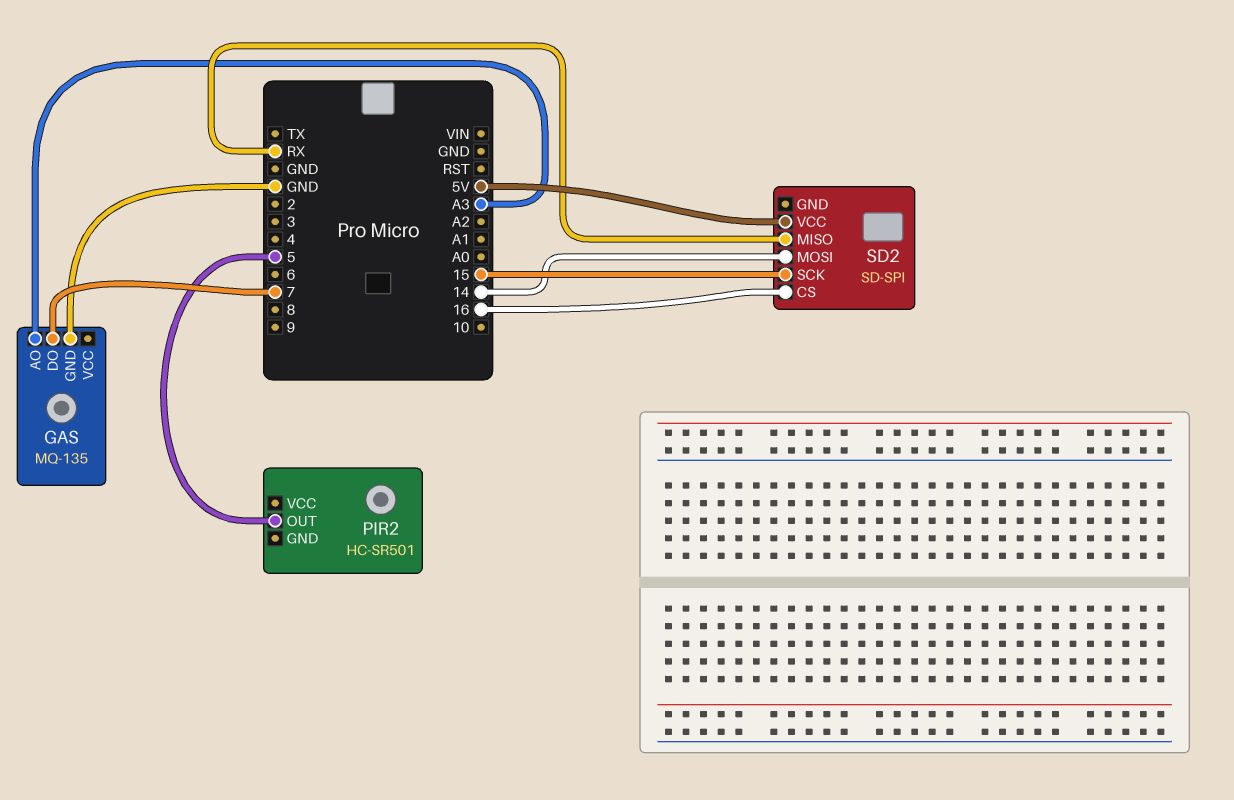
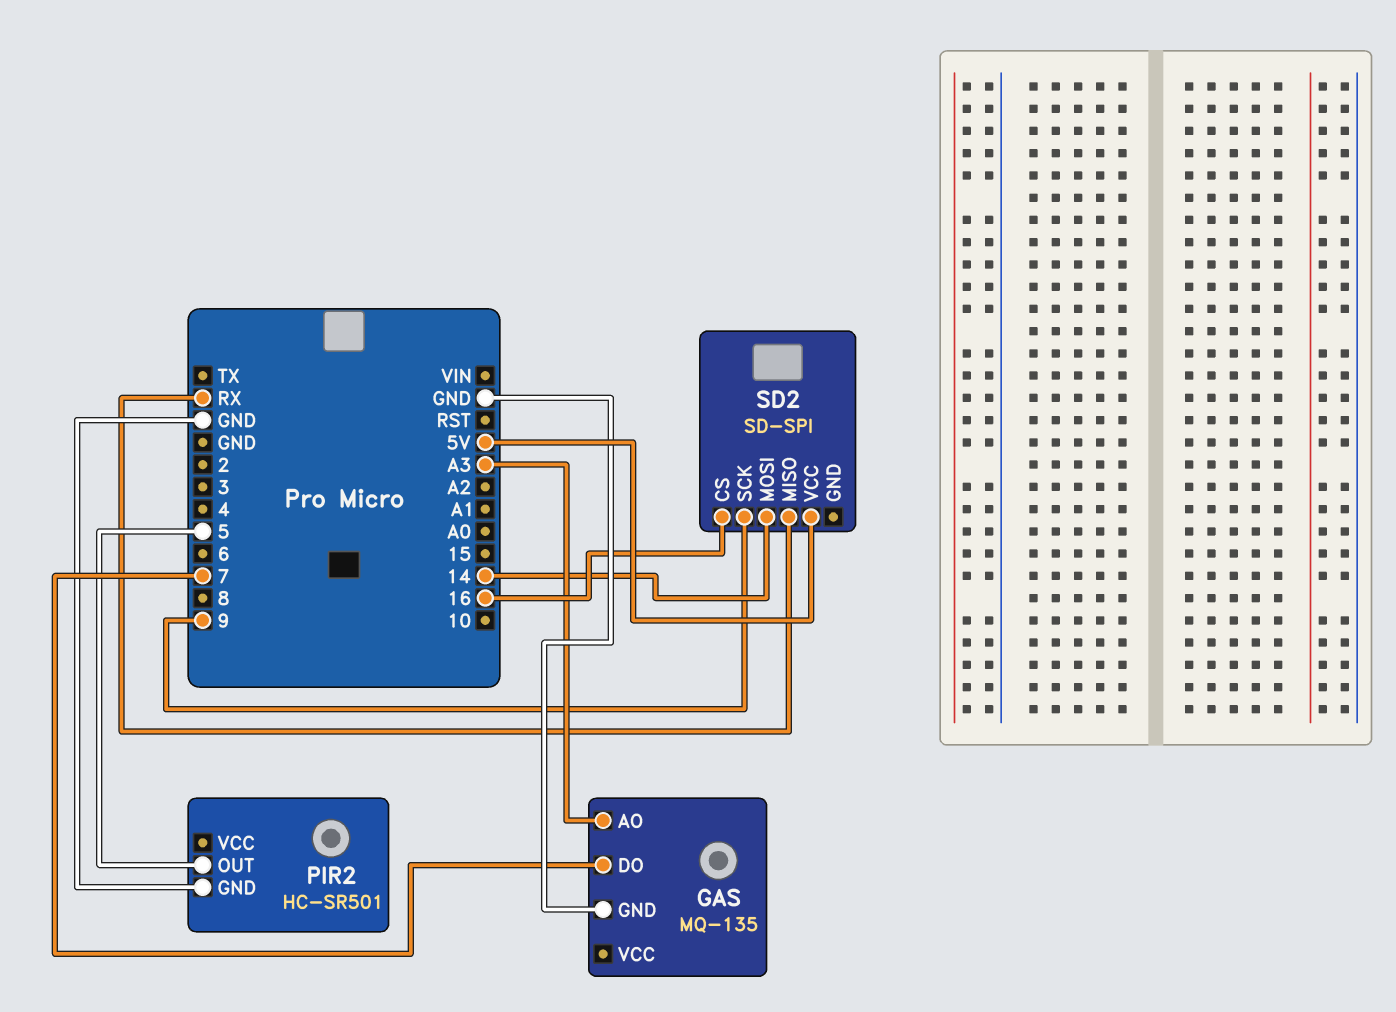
PIR2 pin GND: none -> GND
SD2 pin SCK: 15 -> 9

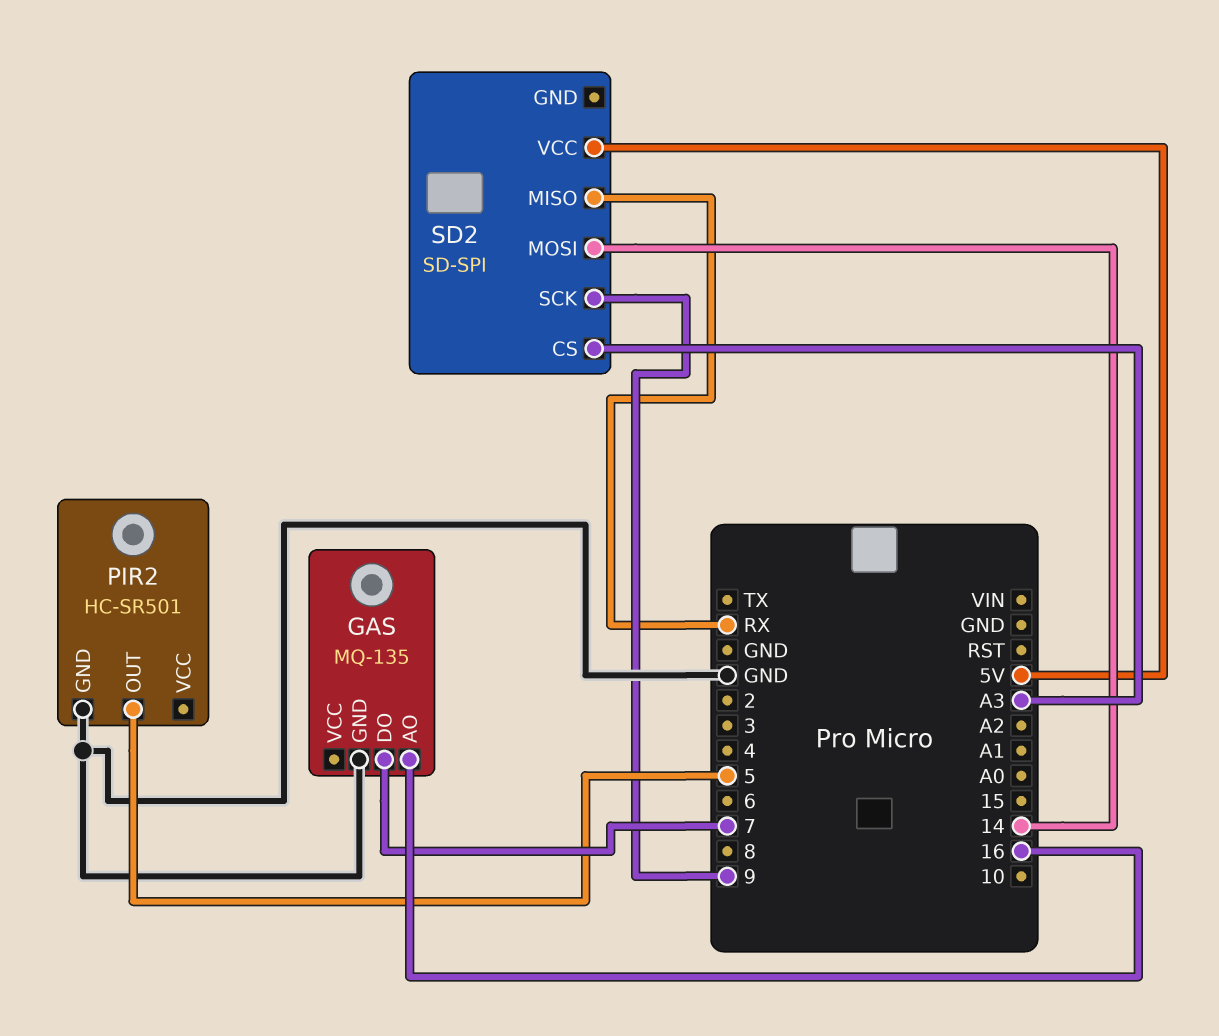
GAS pin AO: A3 -> 16
SD2 pin CS: 16 -> A3

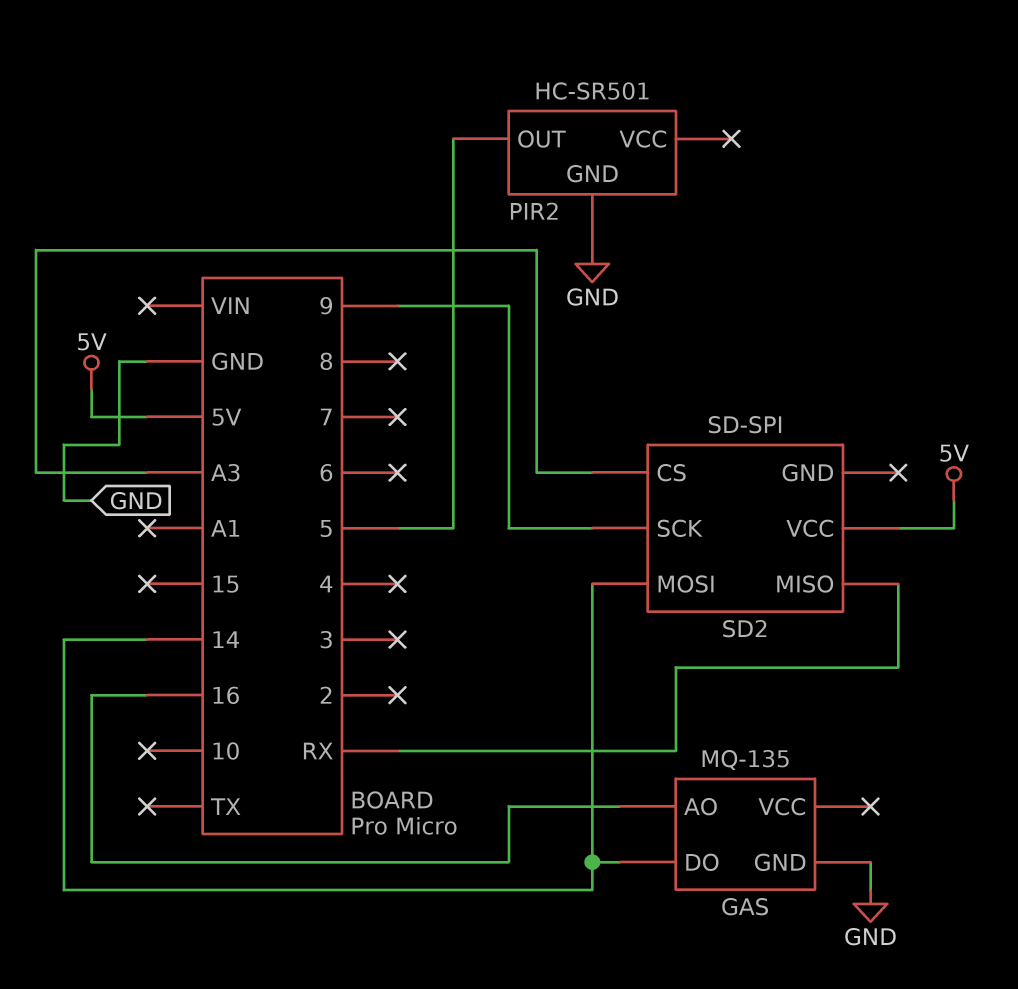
GAS pin DO: 7 -> 14

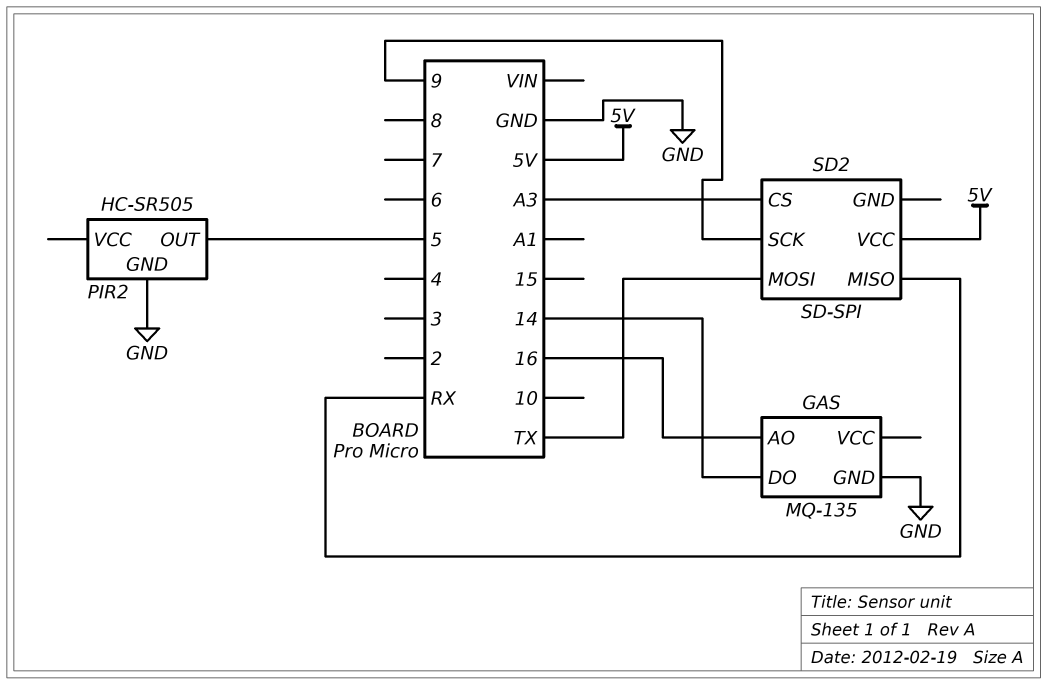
PIR2: HC-SR501 -> HC-SR505
SD2 pin MOSI: 14 -> TX

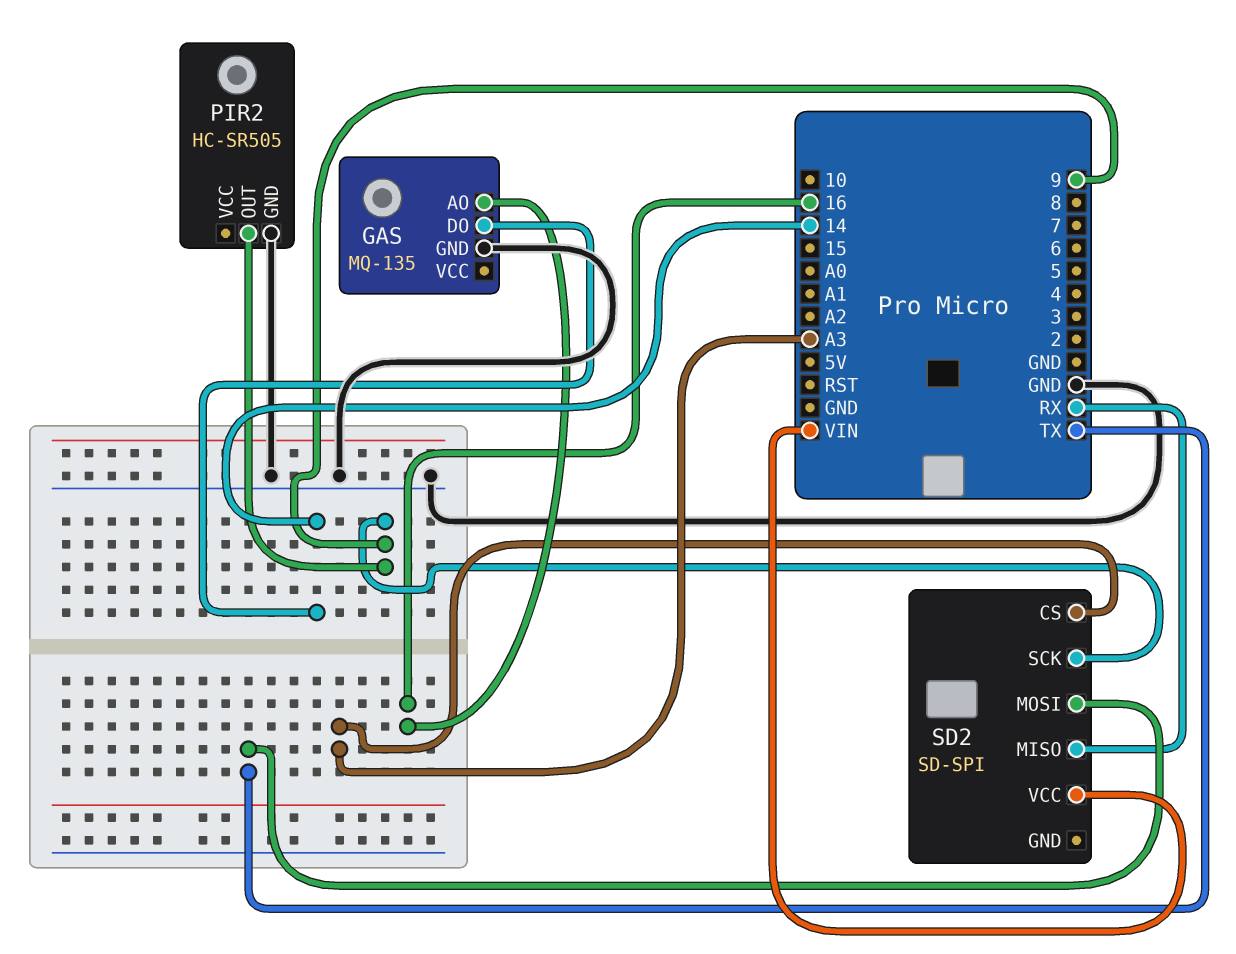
PIR2 pin OUT: 5 -> 9
SD2 pin VCC: 5V -> VIN

